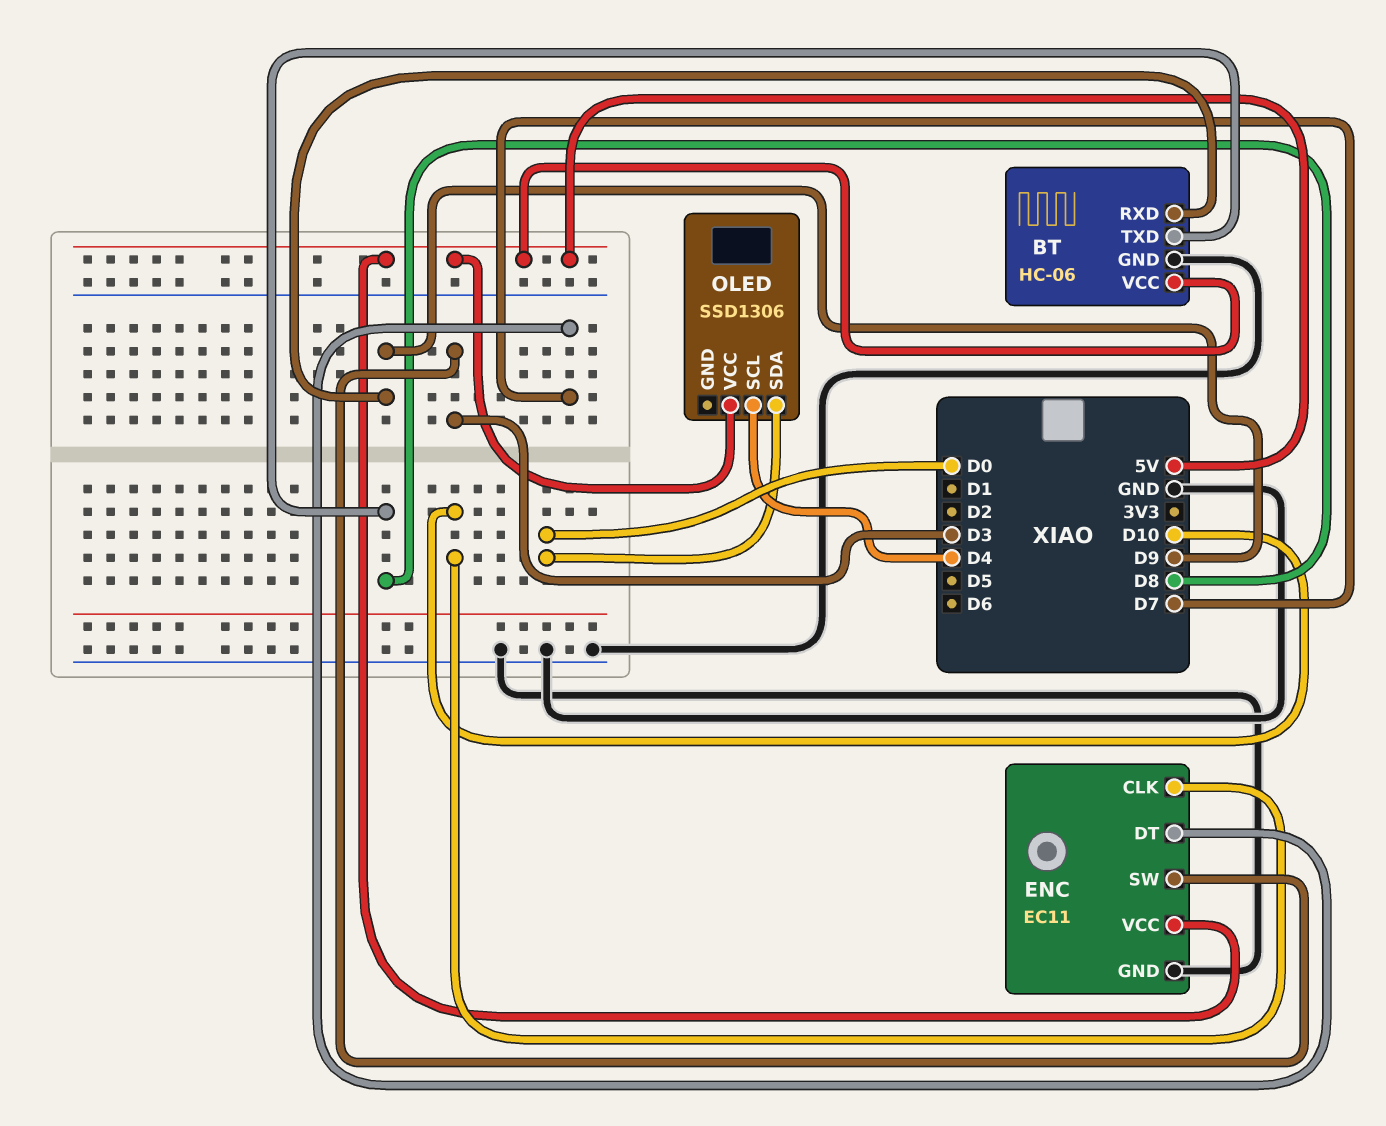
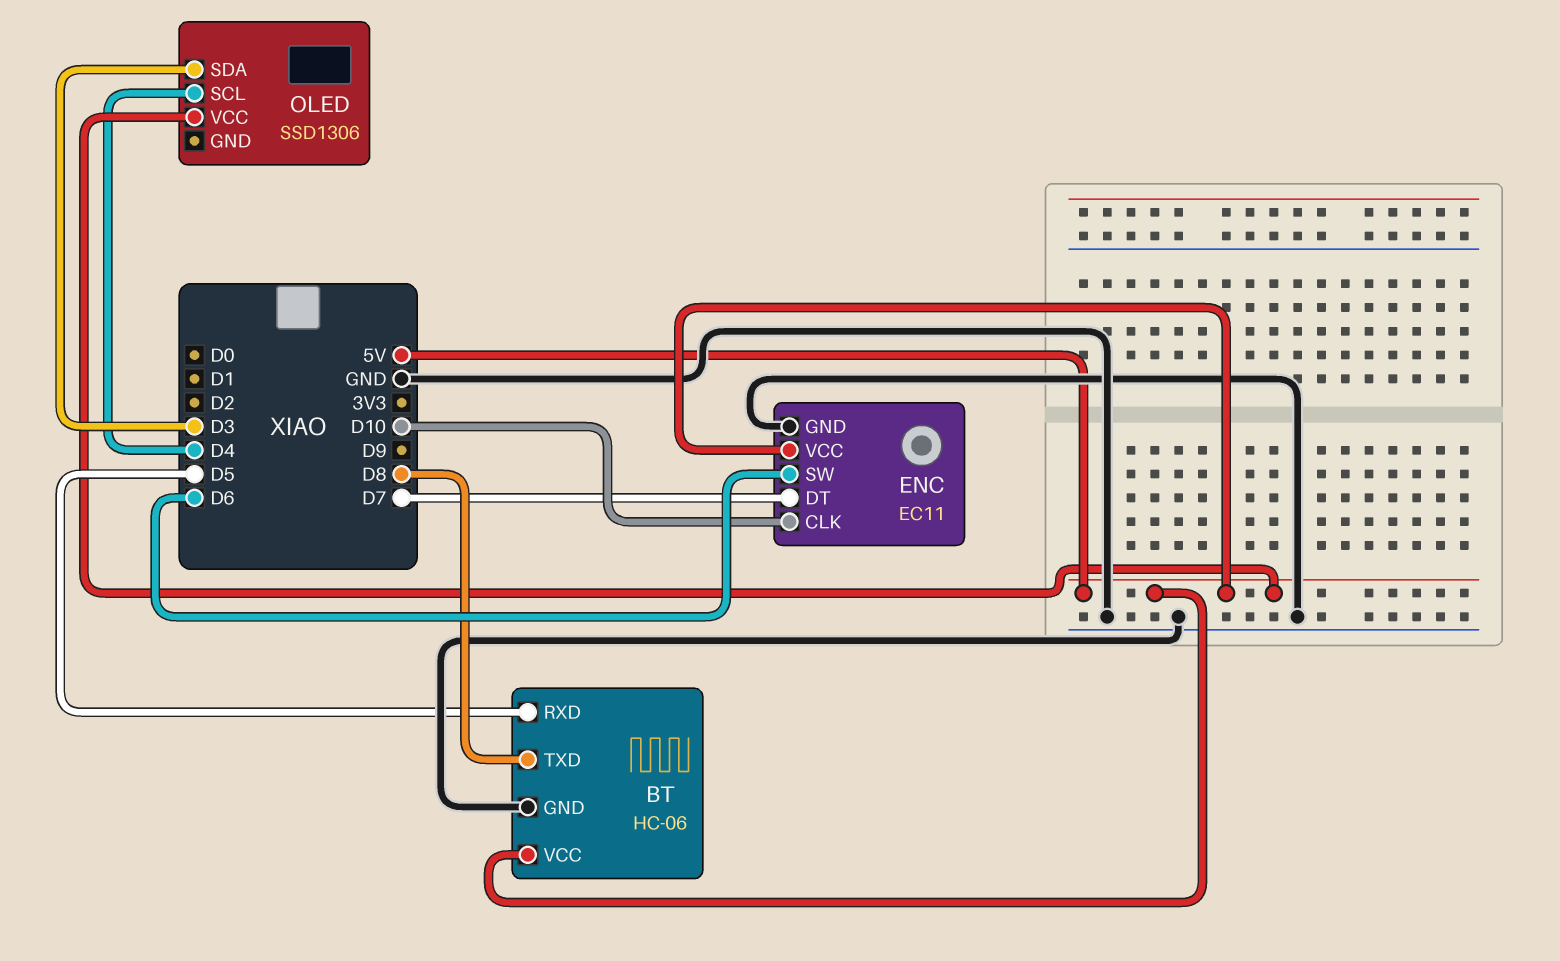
BT pin RXD: D9 -> D5
ENC pin SW: D3 -> D6
OLED pin SDA: D0 -> D3

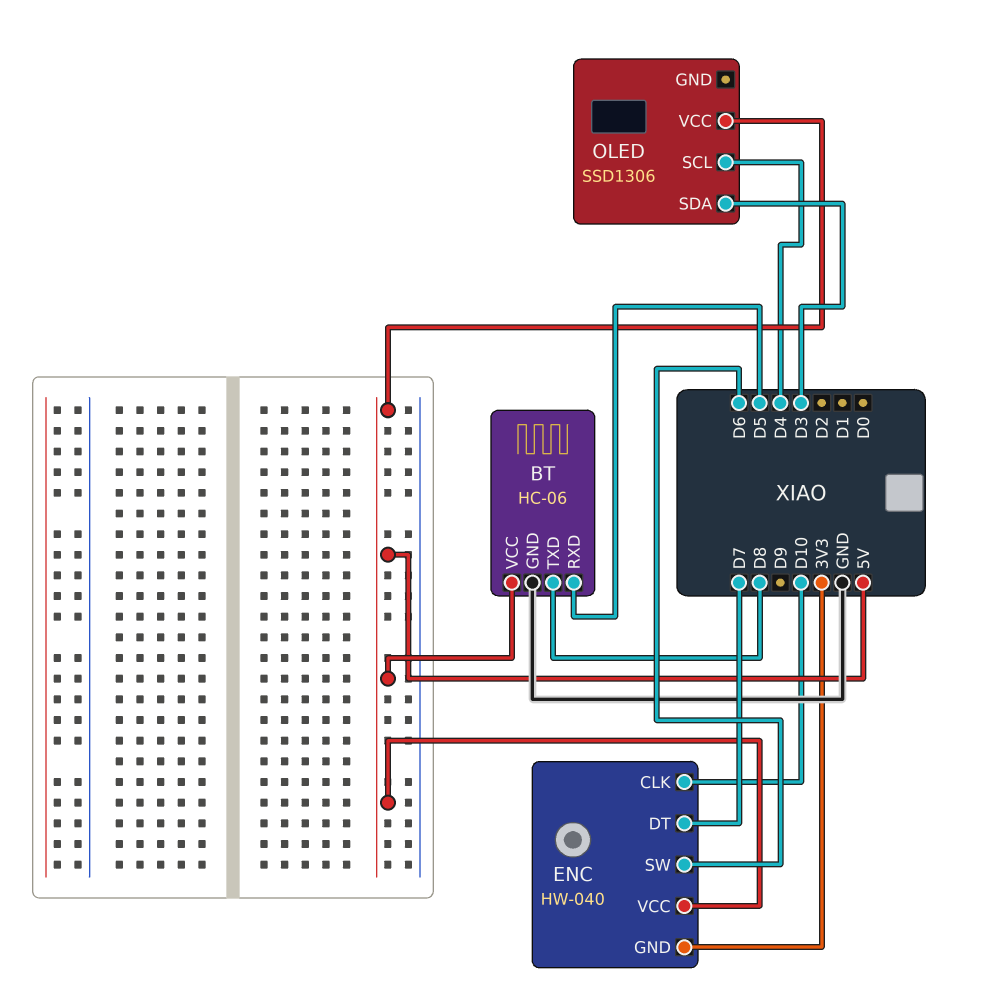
ENC: EC11 -> HW-040
ENC pin GND: GND -> 3V3

